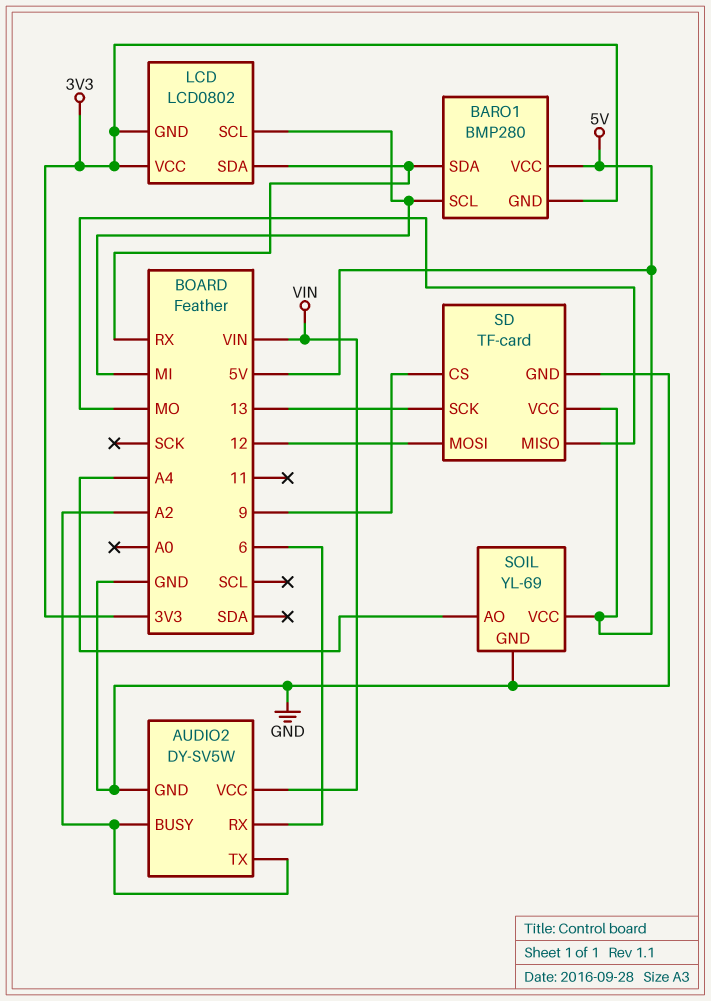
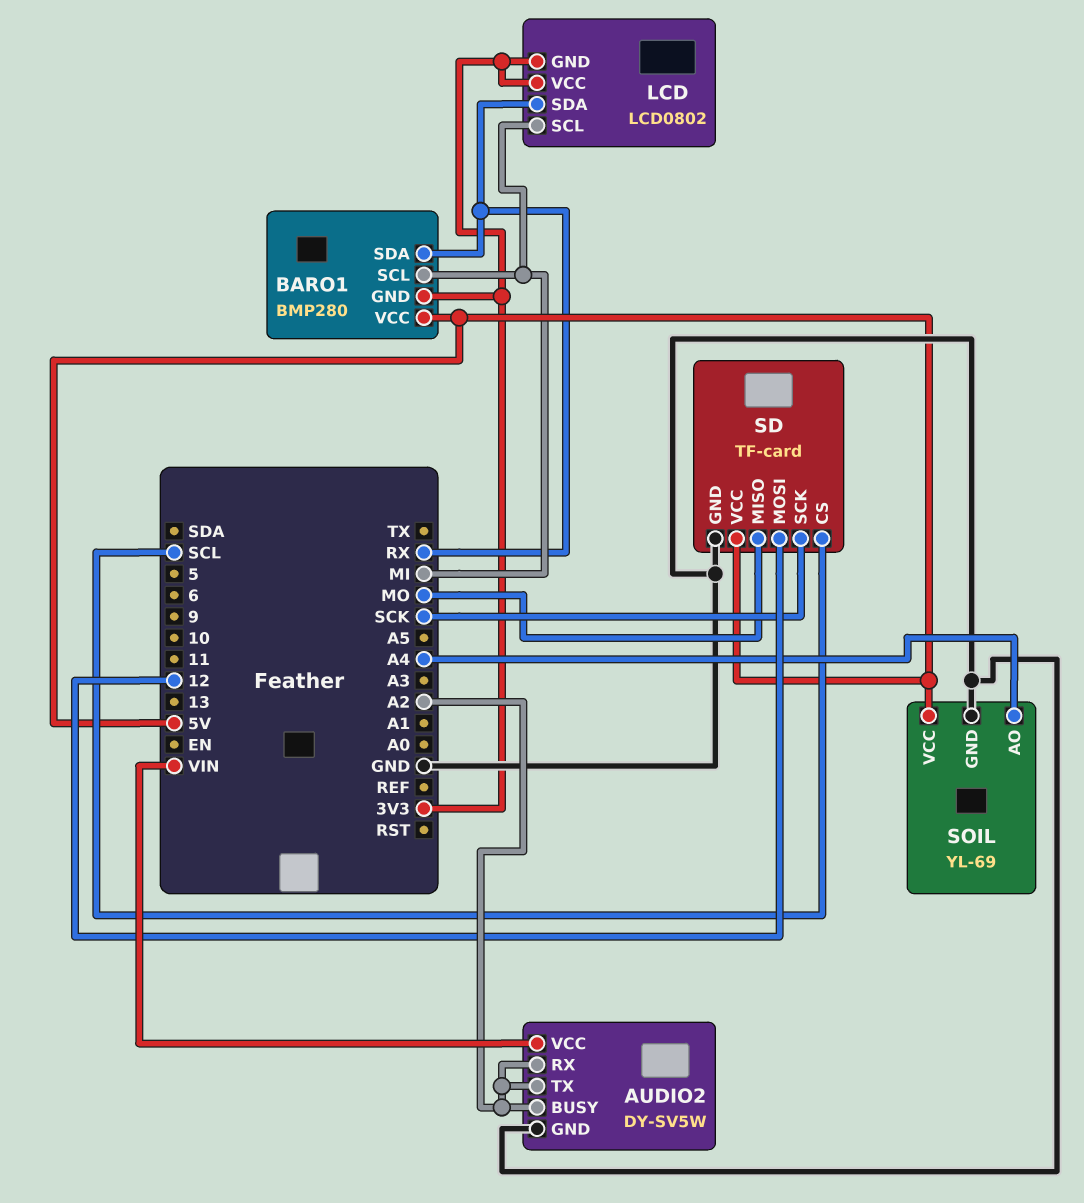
AUDIO2 pin RX: 6 -> A2
SD pin CS: 9 -> SCL
SD pin SCK: 13 -> SCK

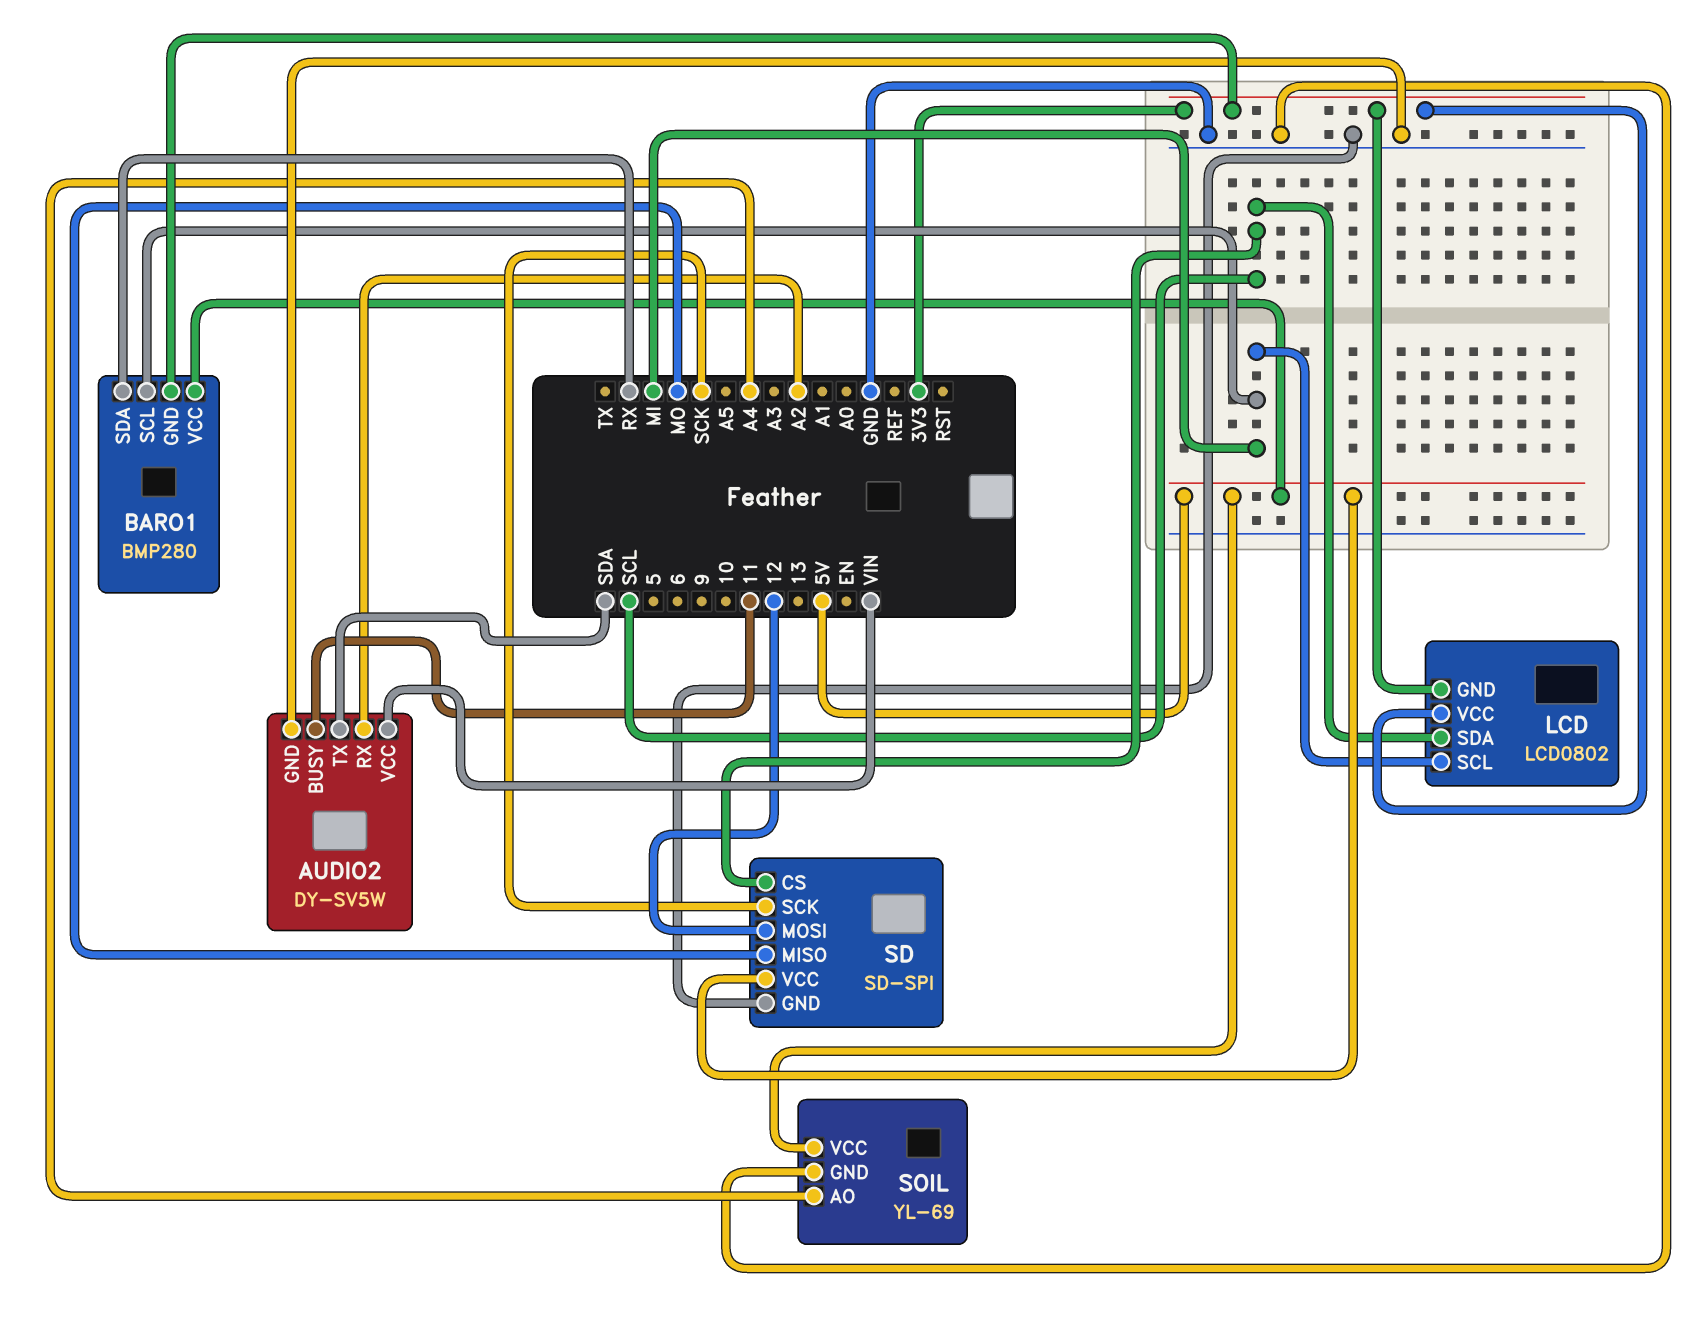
AUDIO2 pin BUSY: A2 -> 11
AUDIO2 pin TX: A2 -> SDA
LCD pin SDA: RX -> SCL
SD: TF-card -> SD-SPI

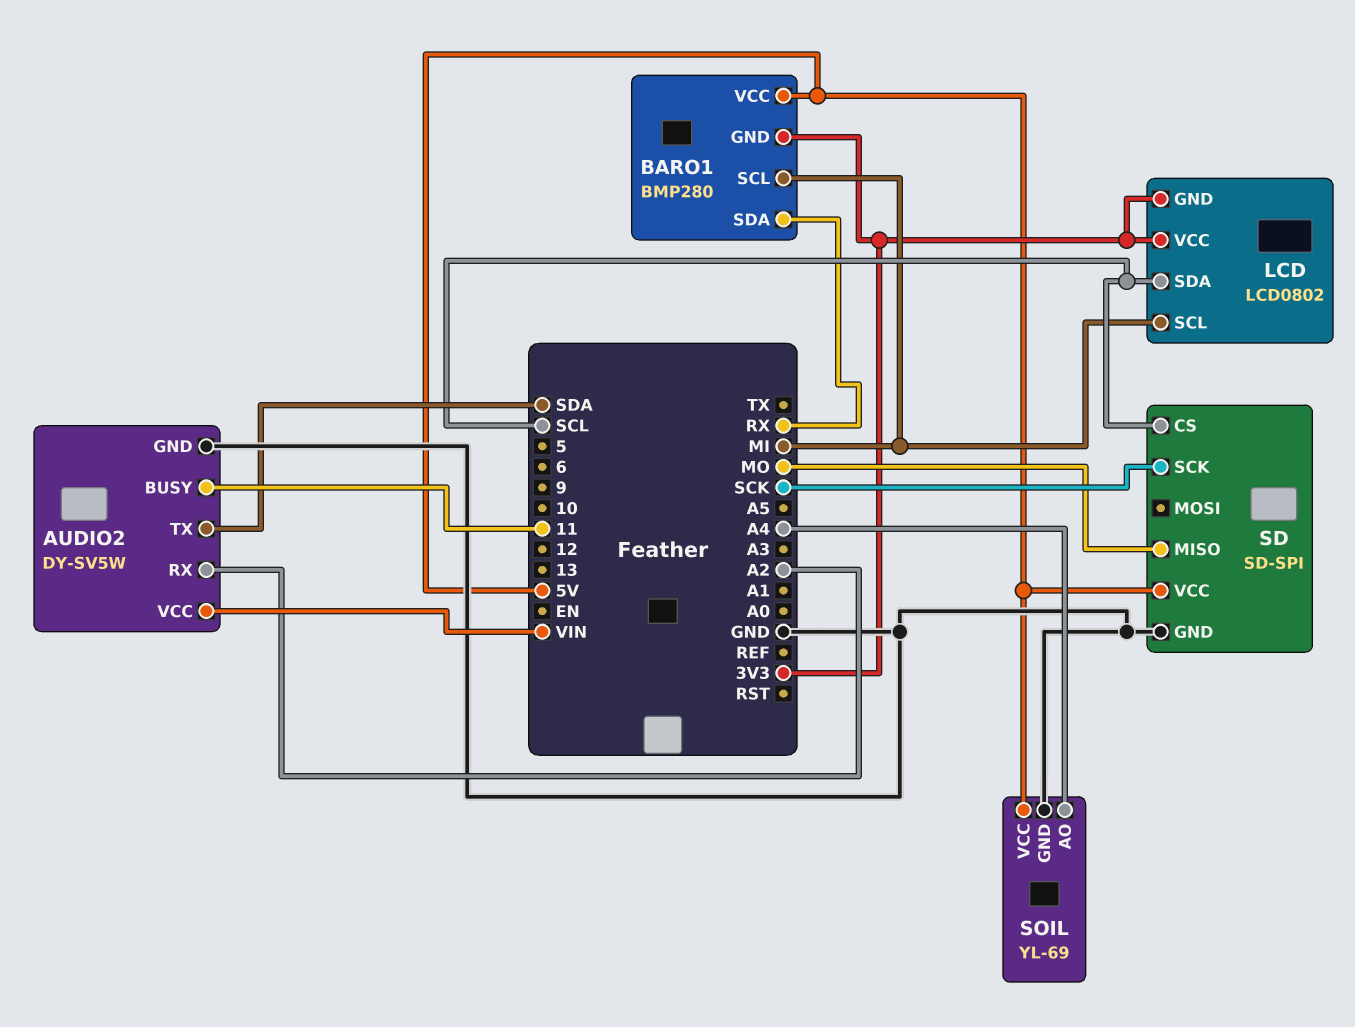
SD pin MOSI: 12 -> none

